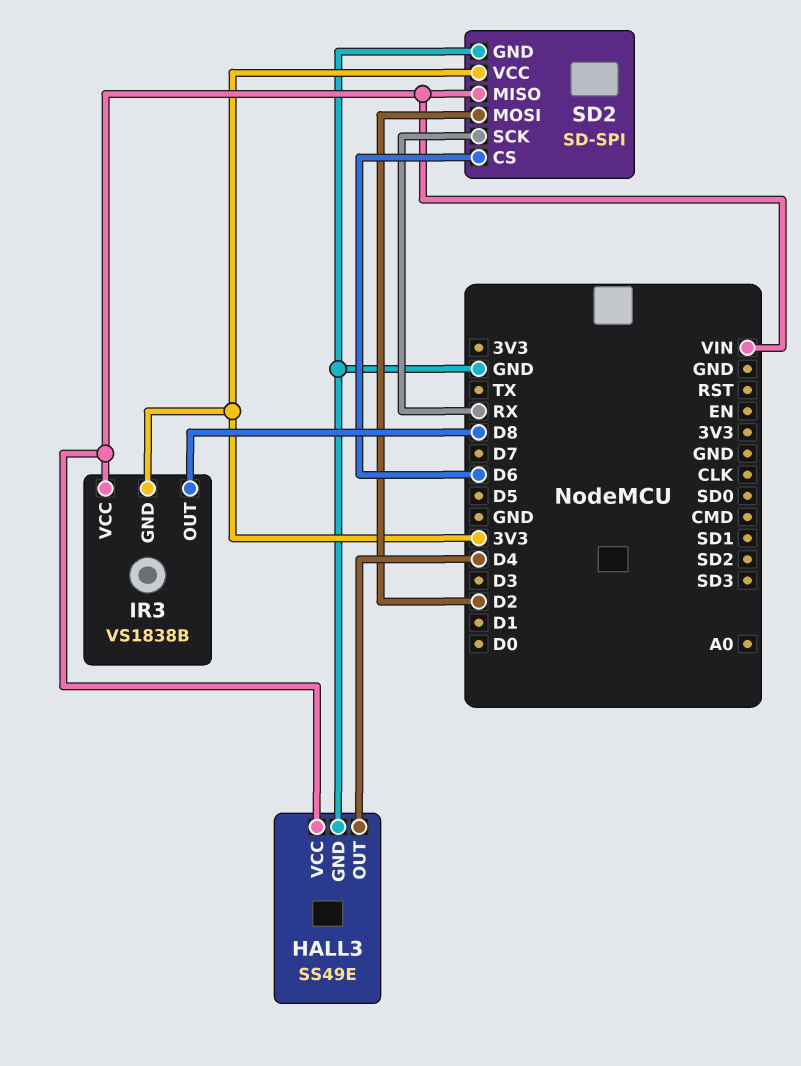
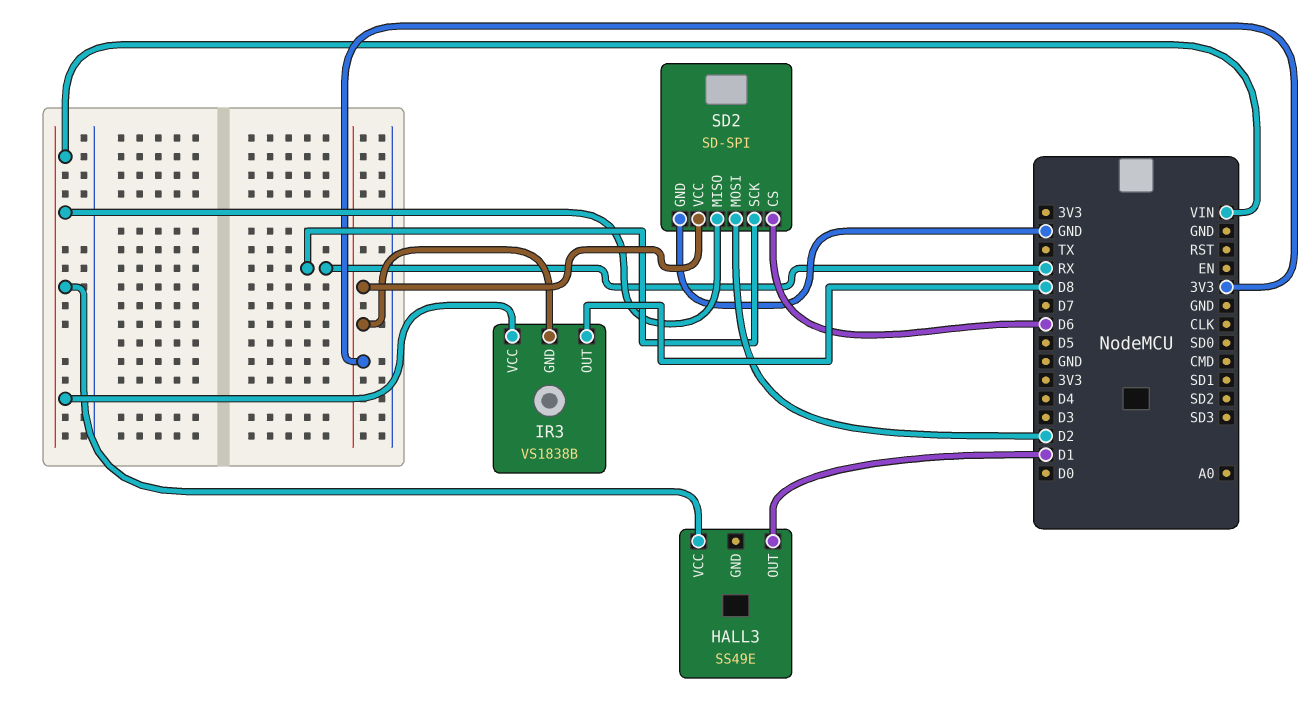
HALL3 pin GND: GND -> none
HALL3 pin OUT: D4 -> D1

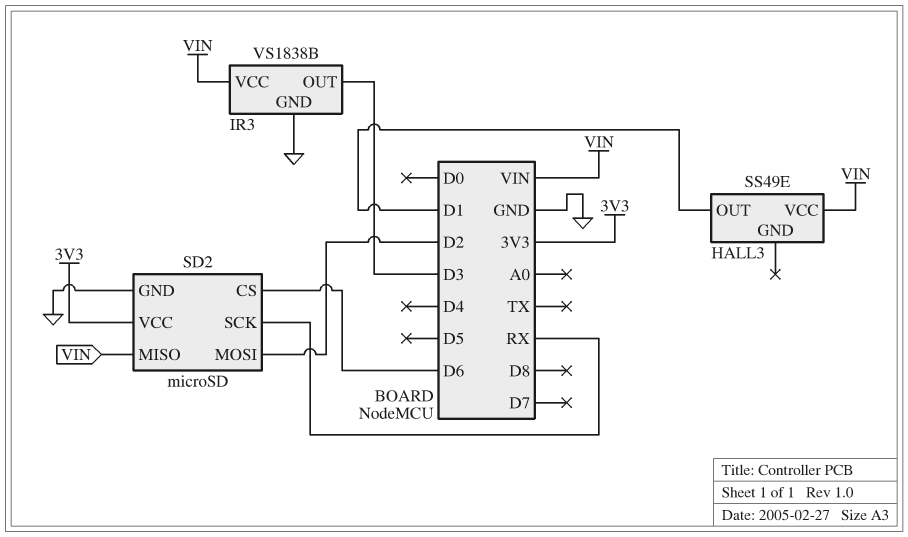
IR3 pin GND: 3V3 -> GND
IR3 pin OUT: D8 -> D3
SD2: SD-SPI -> microSD

